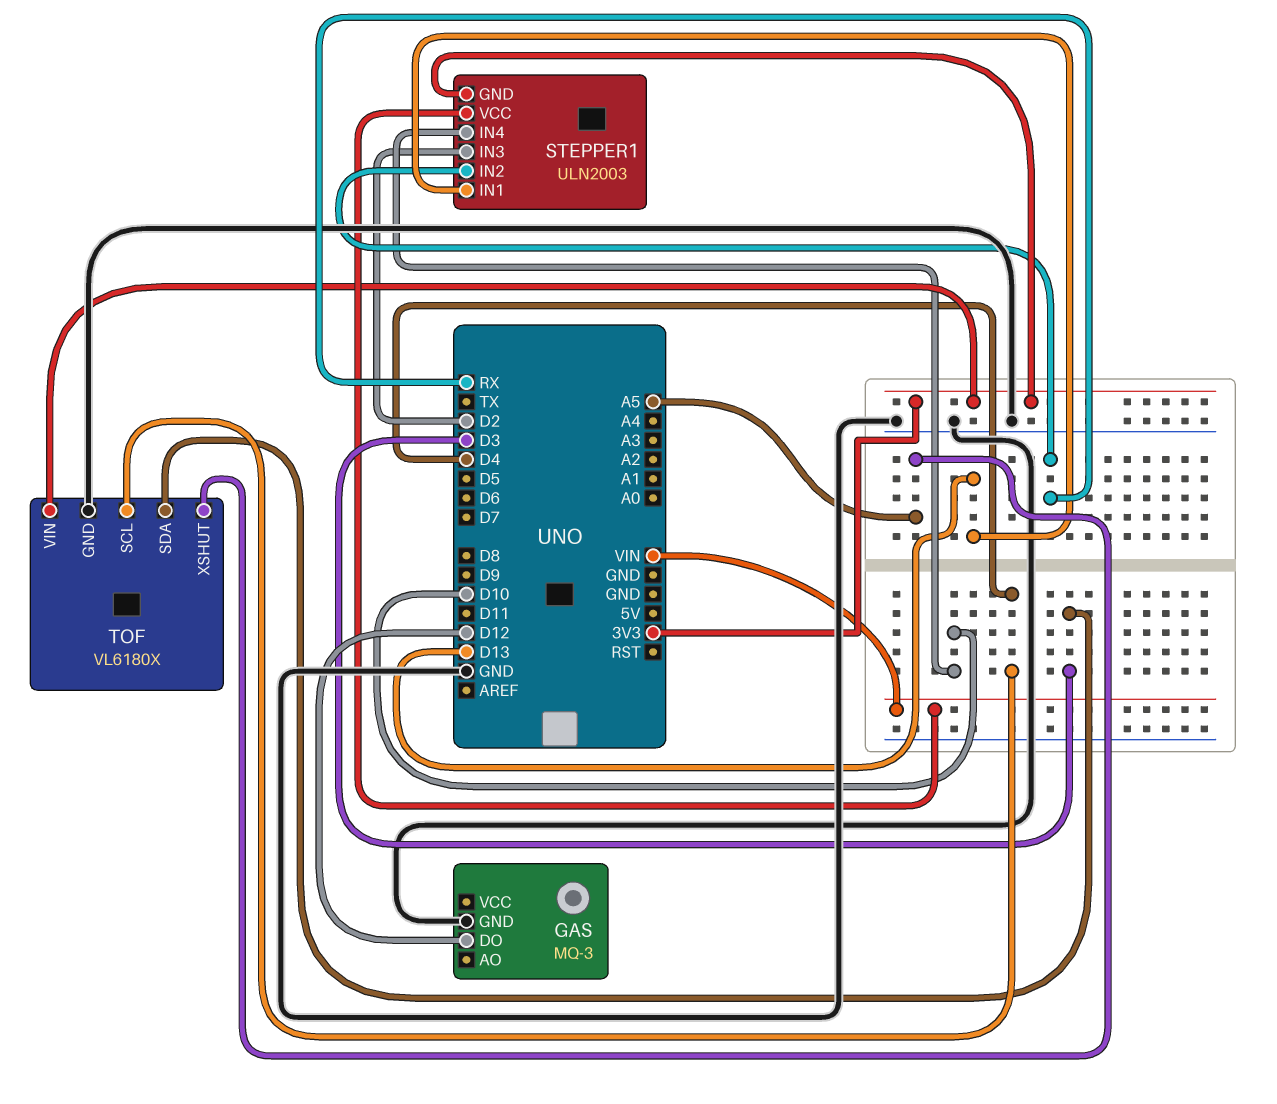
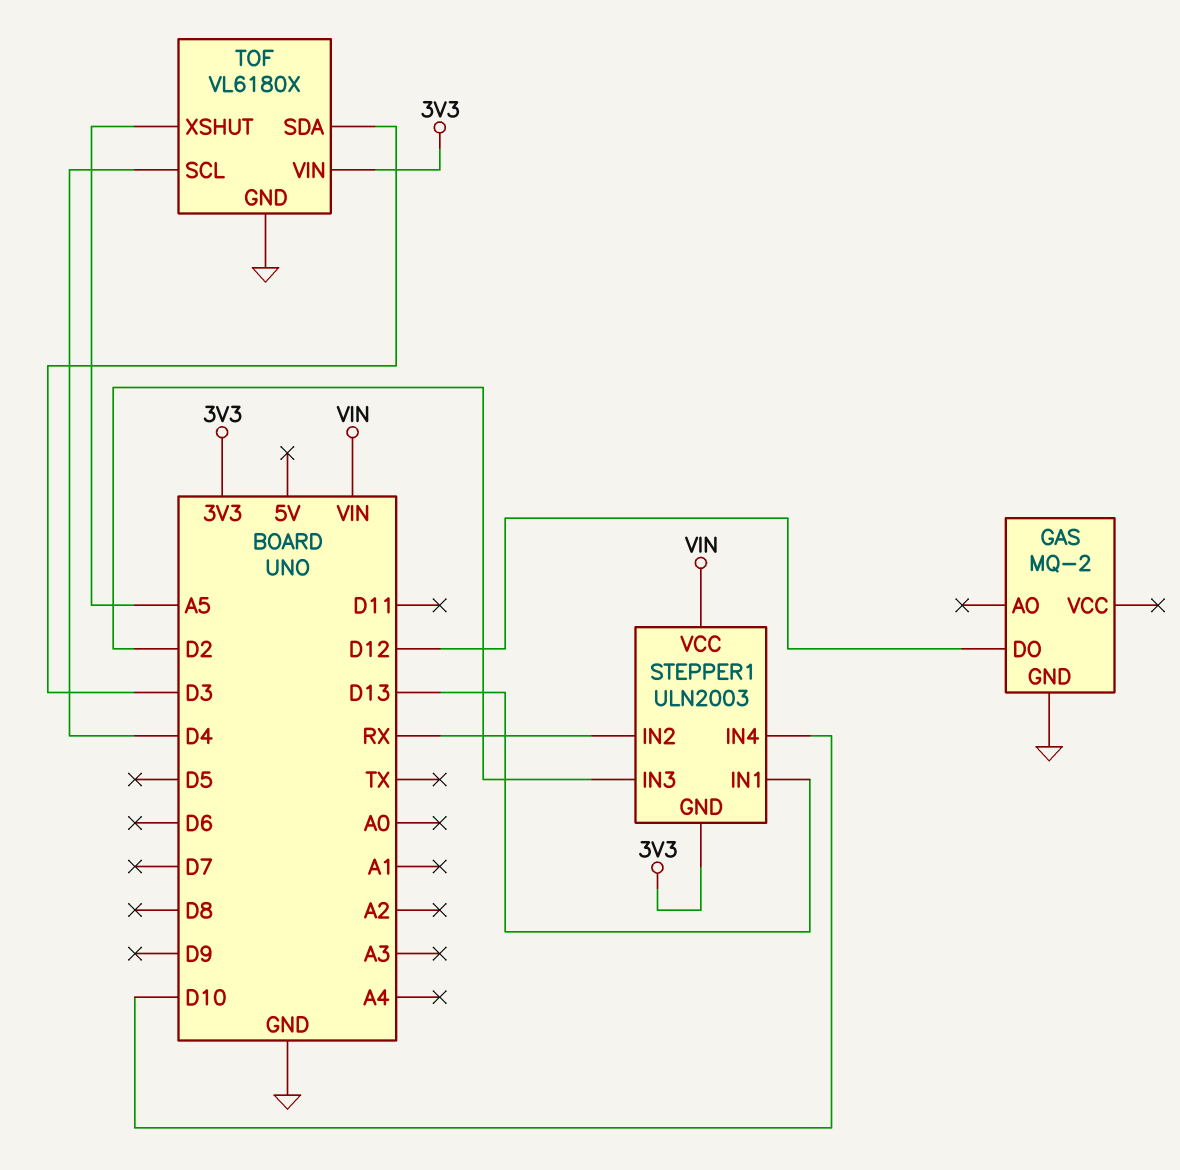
GAS: MQ-3 -> MQ-2

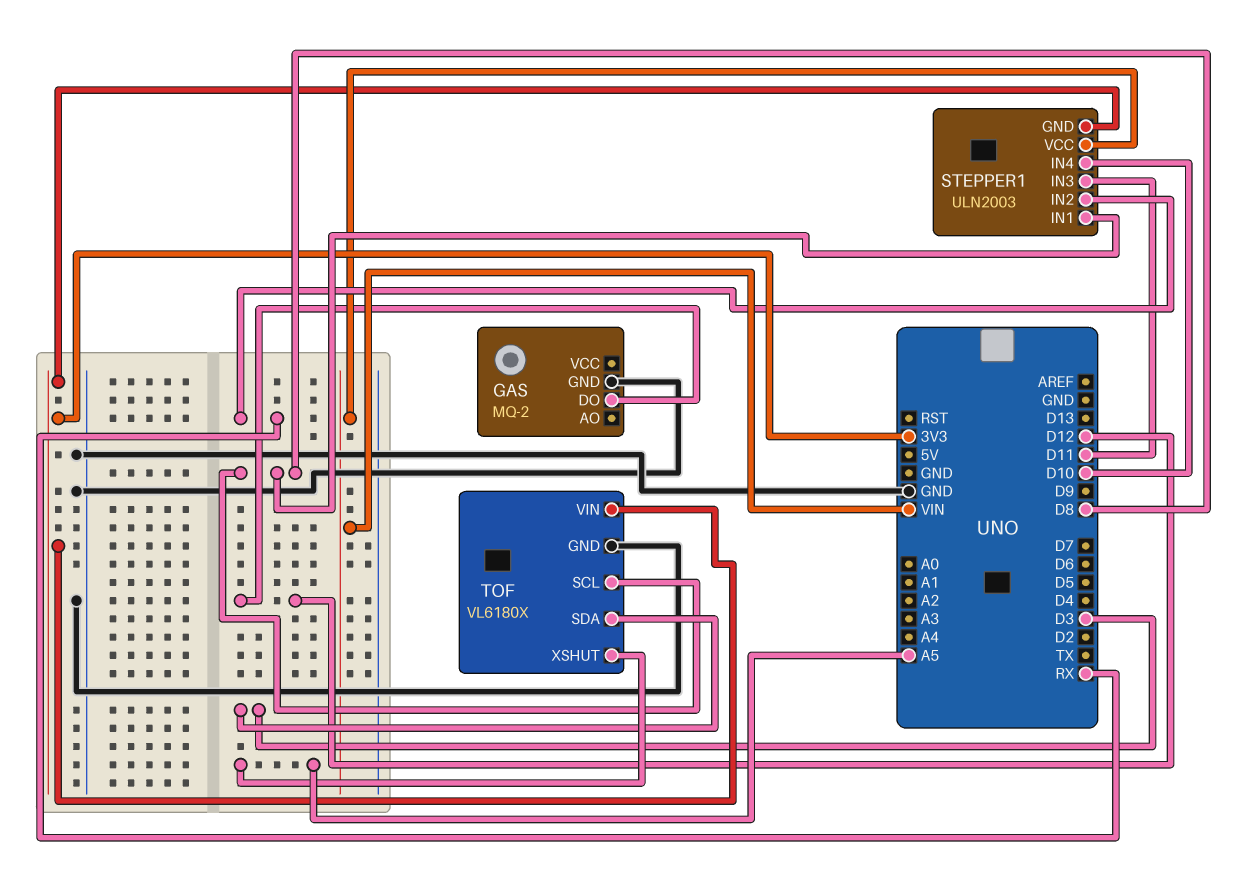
STEPPER1 pin IN1: D13 -> D8
STEPPER1 pin IN3: D2 -> D11
TOF pin SCL: D4 -> D8

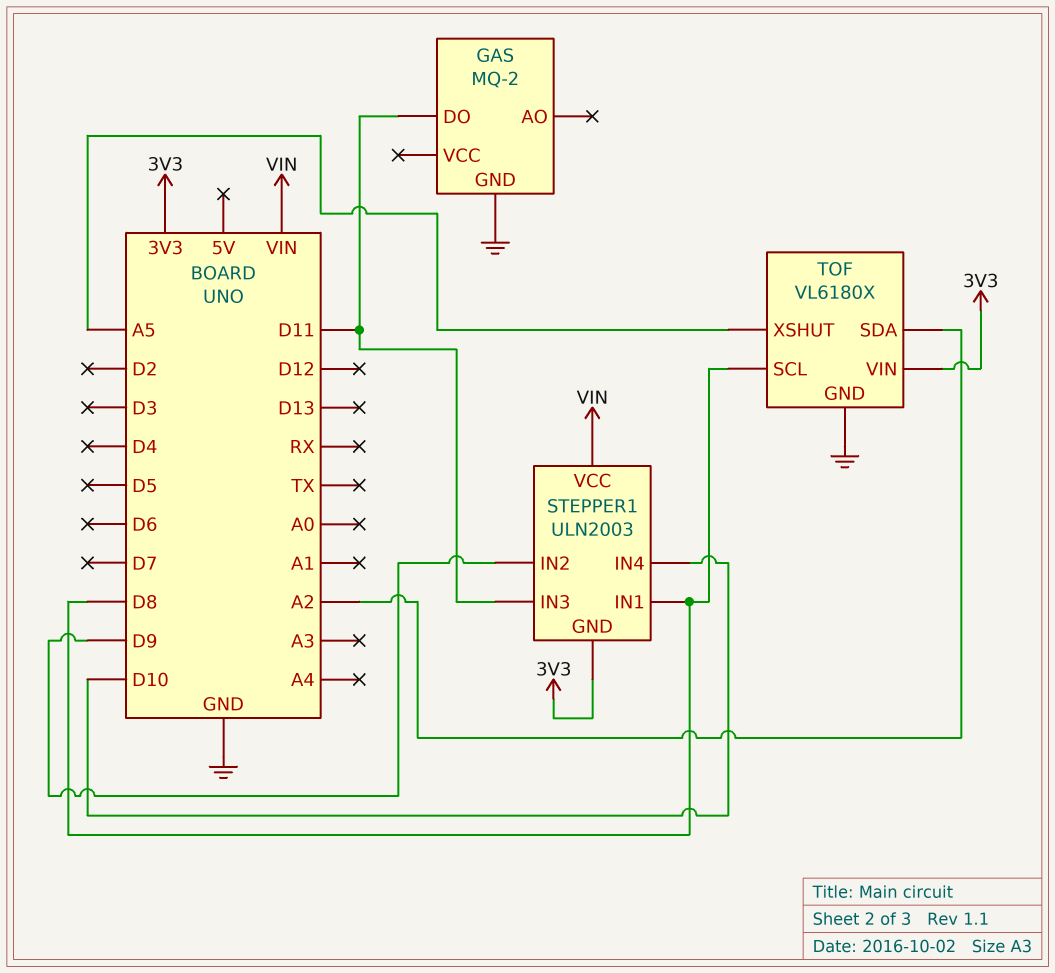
GAS pin DO: D12 -> D11
STEPPER1 pin IN2: RX -> D9
TOF pin SDA: D3 -> A2

